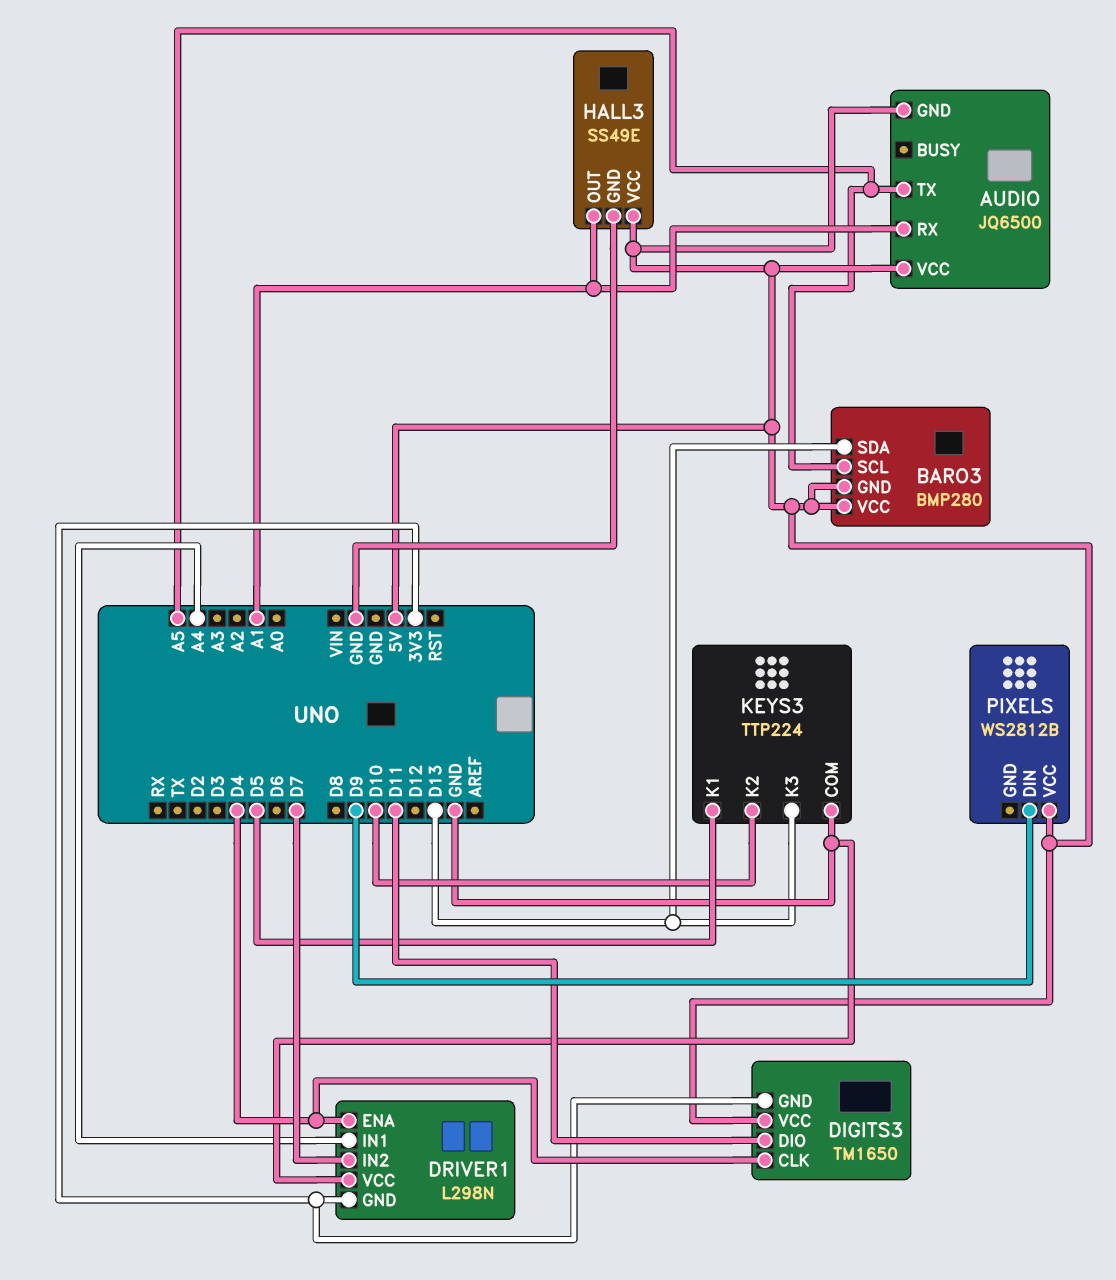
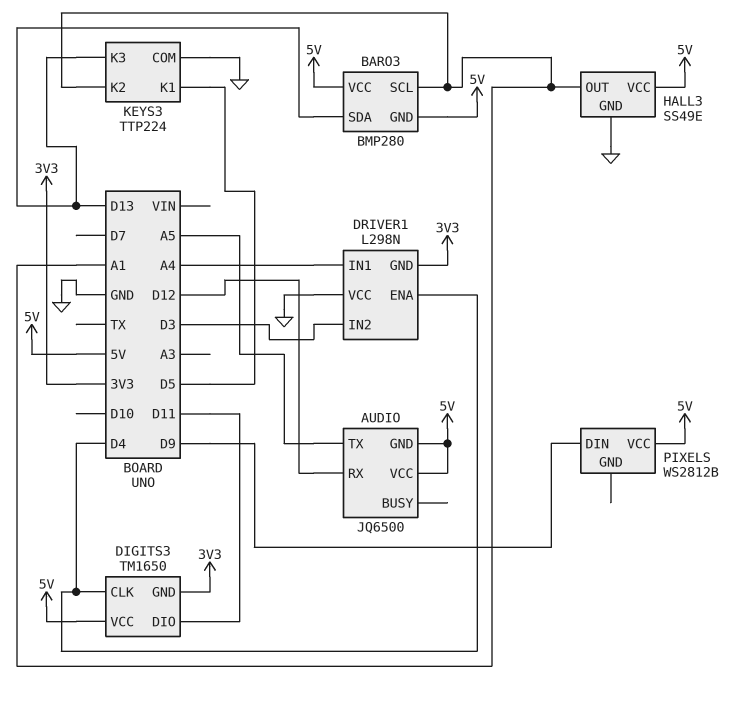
AUDIO pin RX: A1 -> D12
BARO3 pin SCL: A5 -> A1
DRIVER1 pin IN2: D7 -> D3
KEYS3 pin K2: D10 -> A1

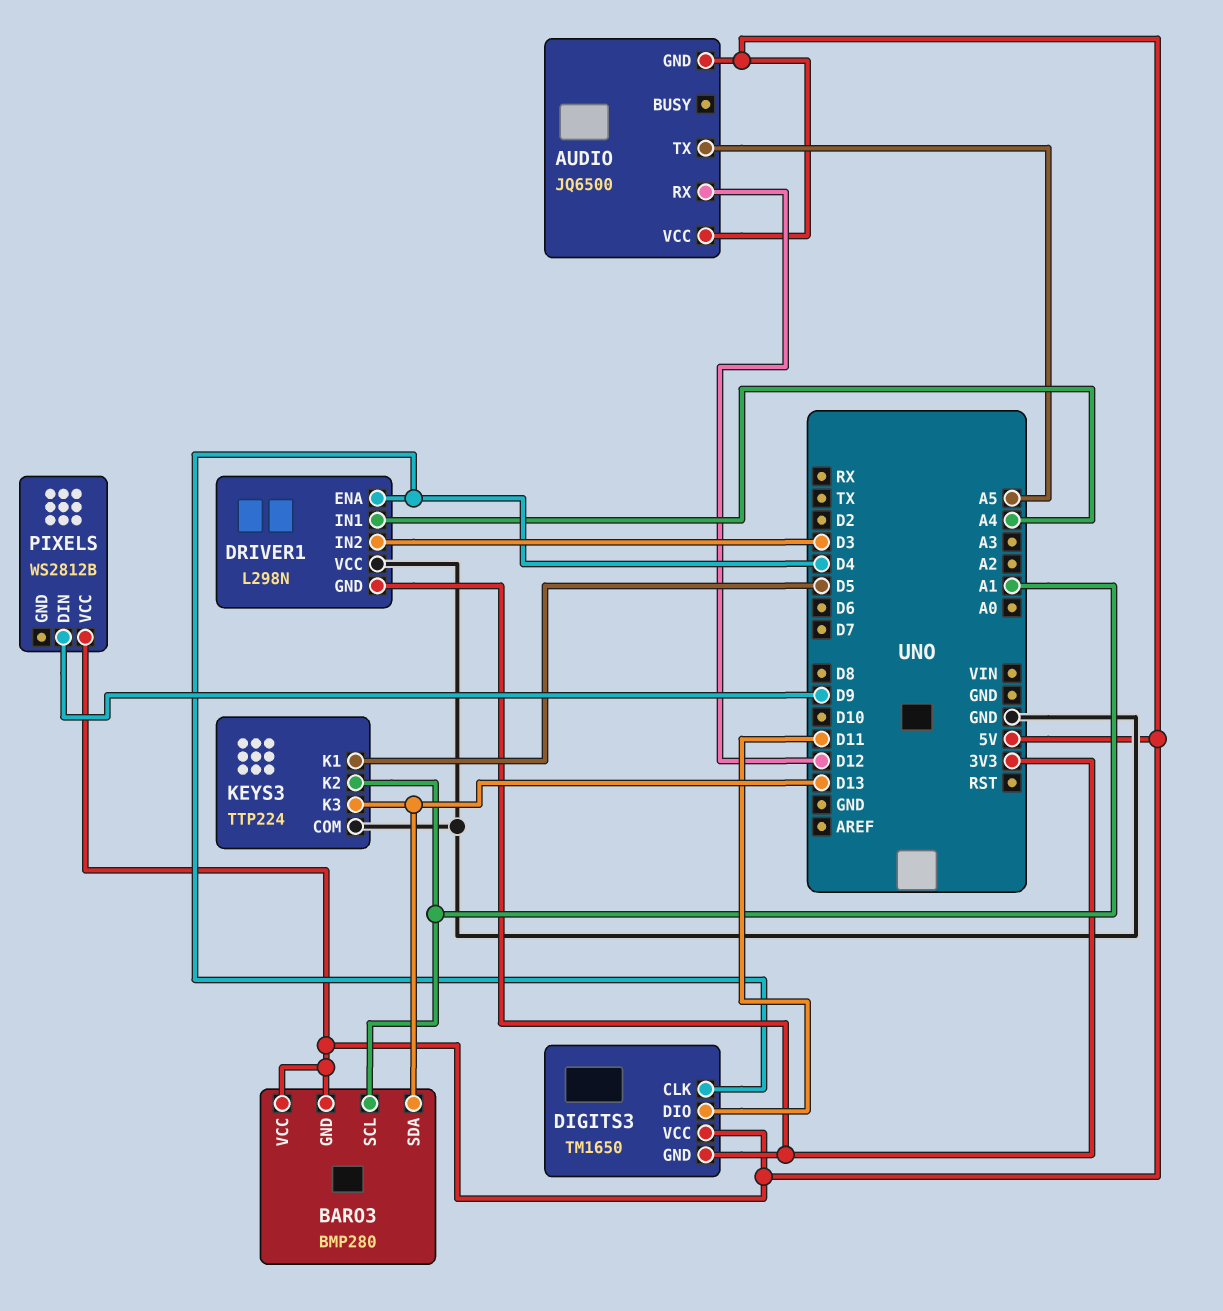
HALL3: SS49E -> none
HALL3 pin GND: GND -> none
HALL3 pin OUT: A1 -> none
HALL3 pin VCC: 5V -> none

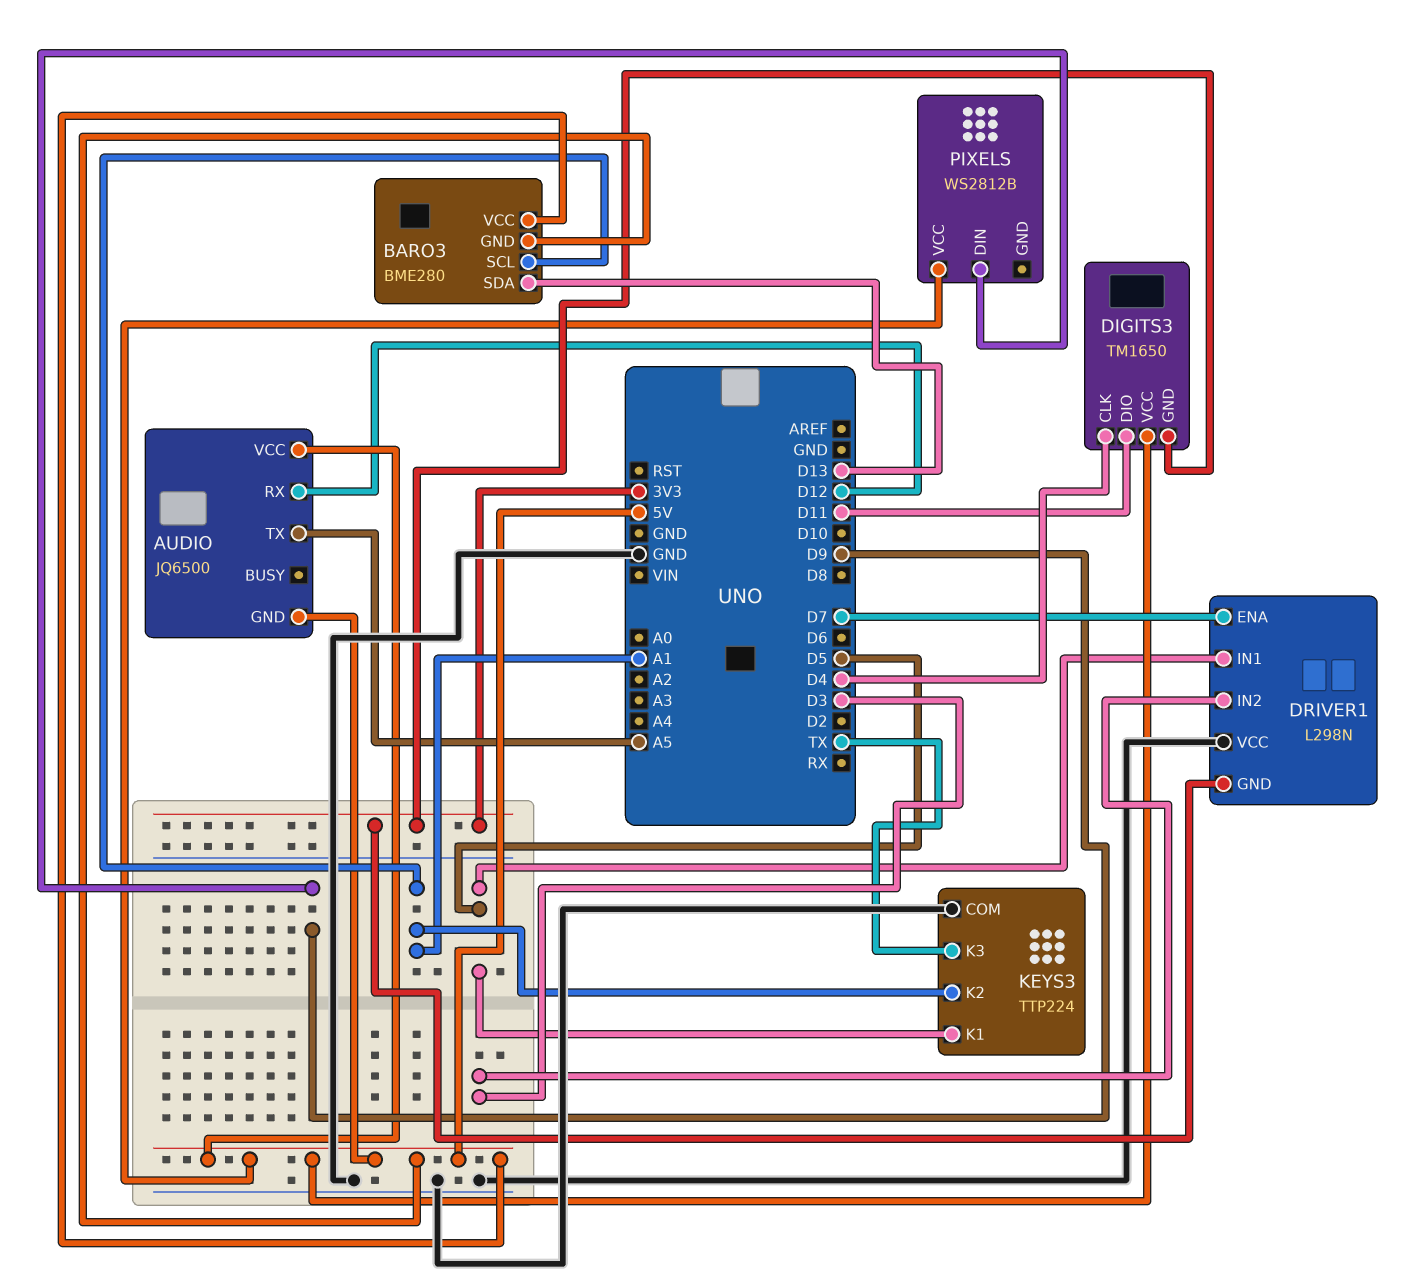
BARO3: BMP280 -> BME280
DRIVER1 pin ENA: D4 -> D7
DRIVER1 pin IN1: A4 -> D5
KEYS3 pin K3: D13 -> TX

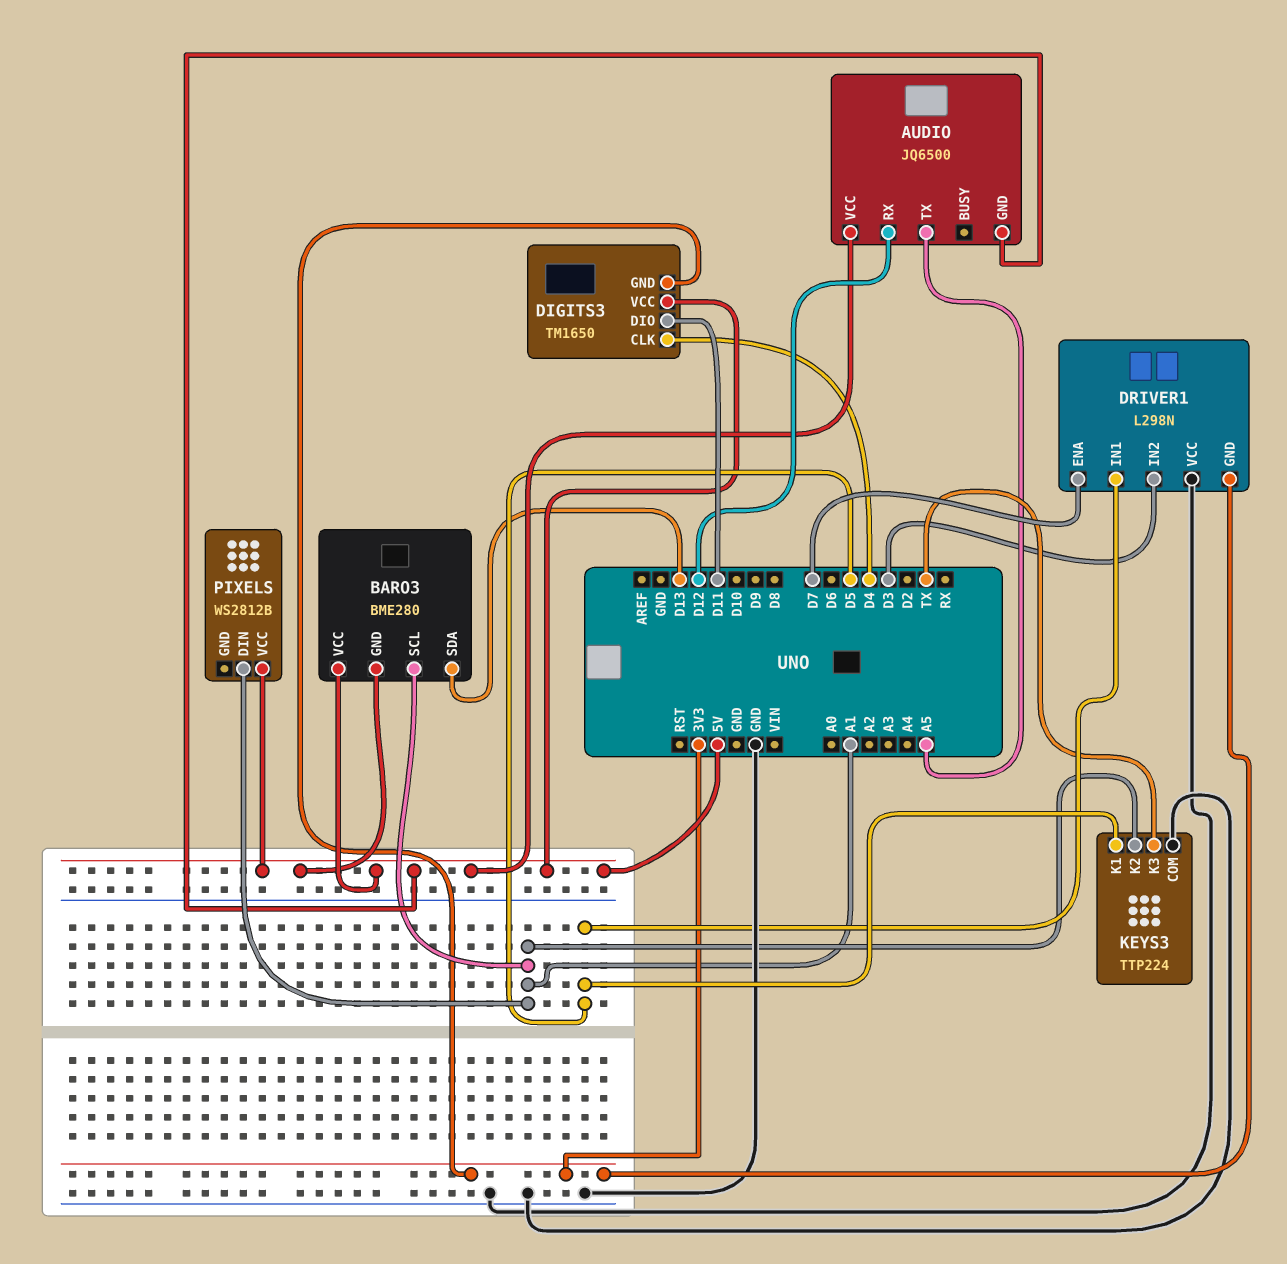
PIXELS pin DIN: D9 -> A1

